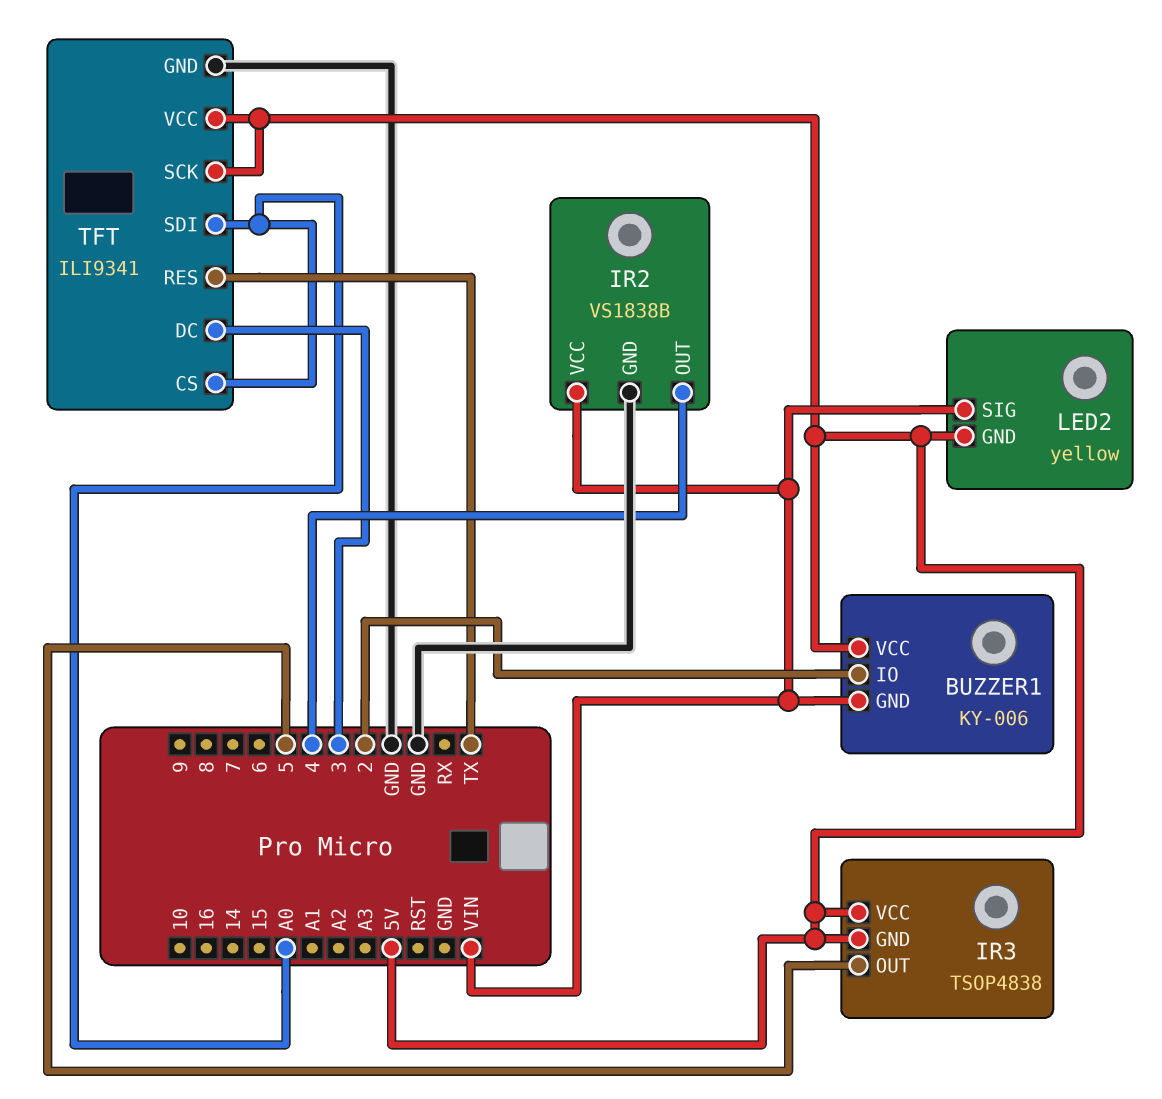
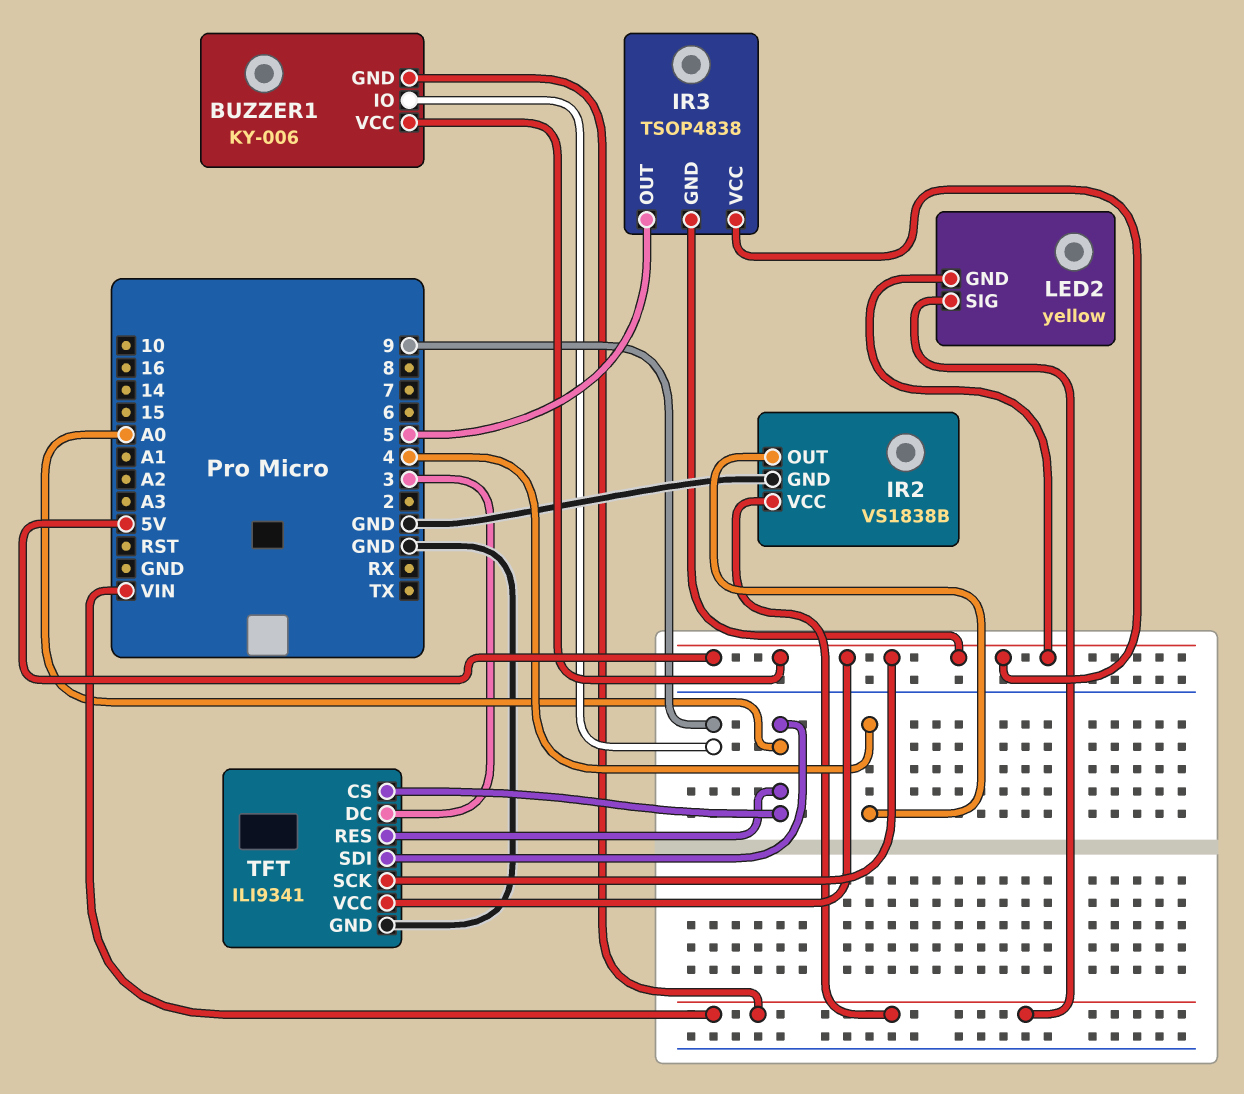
BUZZER1 pin IO: 2 -> 9
TFT pin RES: TX -> A0

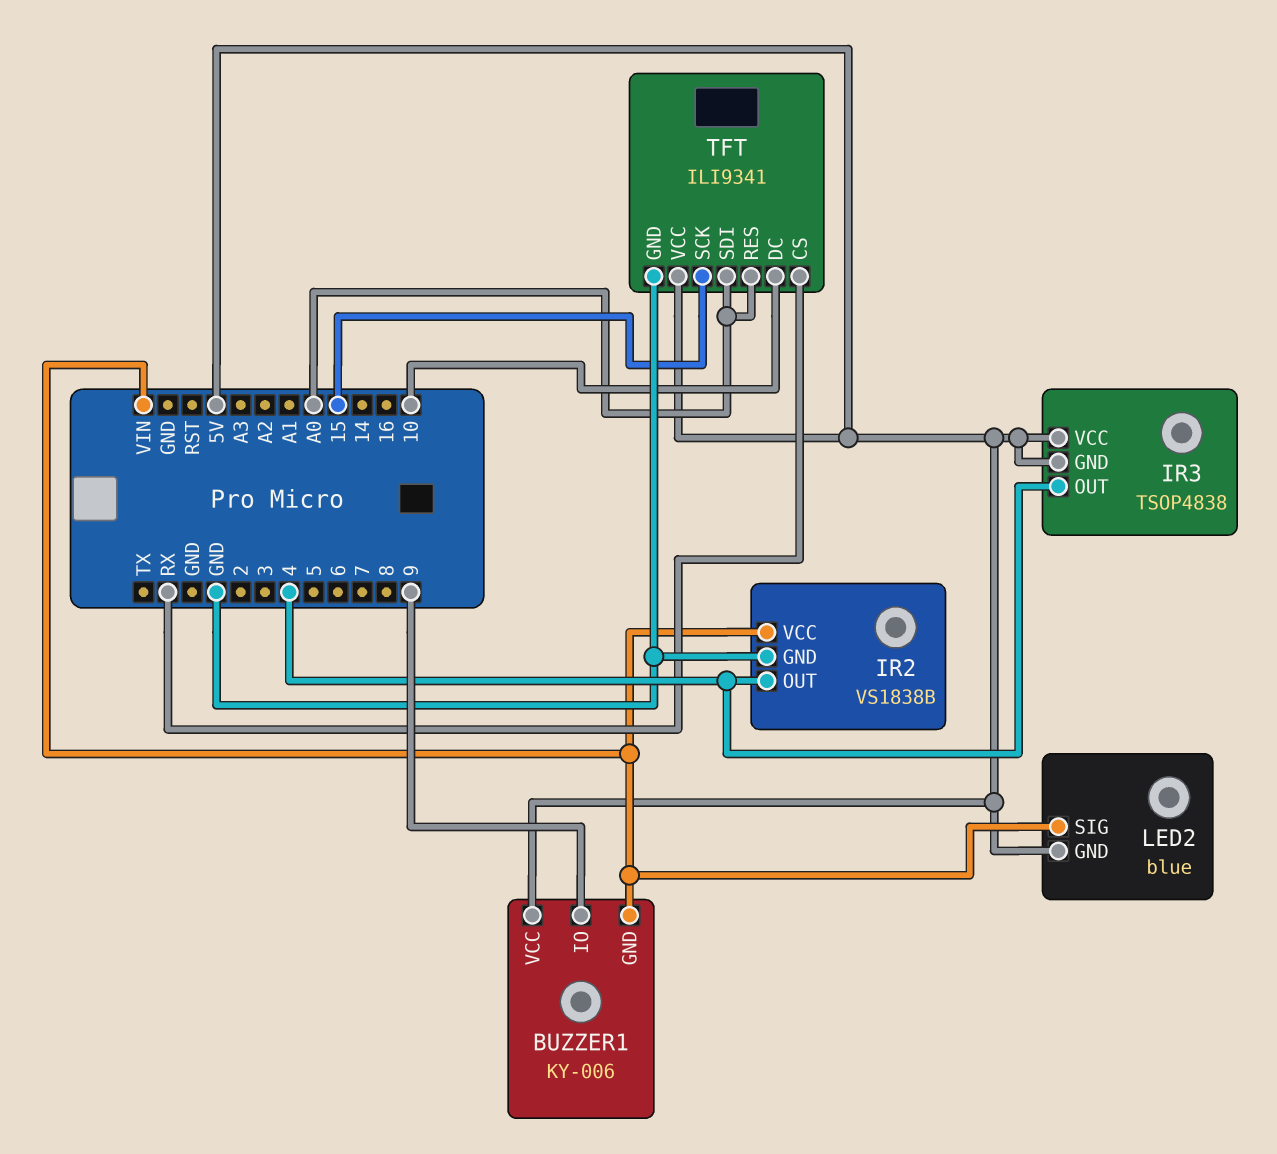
IR3 pin OUT: 5 -> 4
LED2: yellow -> blue
TFT pin CS: A0 -> RX
TFT pin DC: 3 -> 10
TFT pin SCK: 5V -> 15

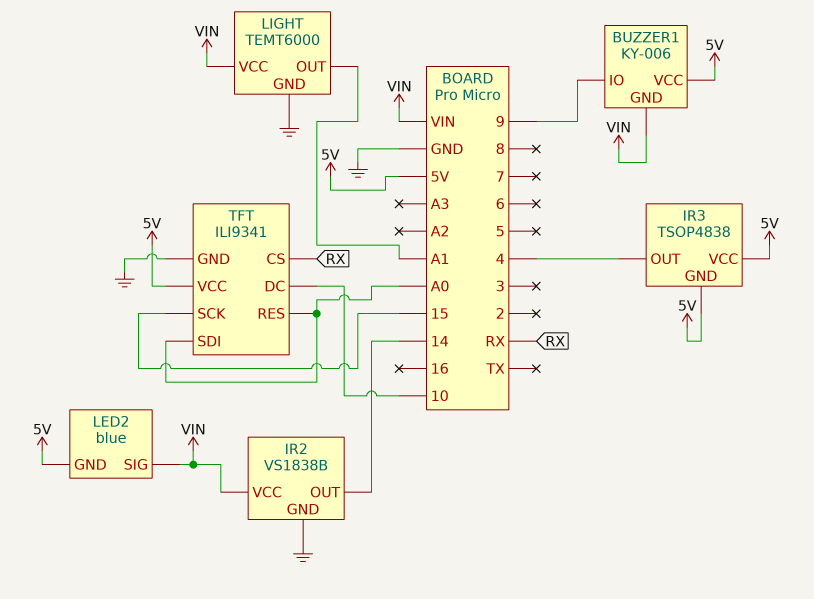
IR2 pin OUT: 4 -> 14
LIGHT: none -> TEMT6000
LIGHT pin GND: none -> GND
LIGHT pin OUT: none -> A1
LIGHT pin VCC: none -> VIN

